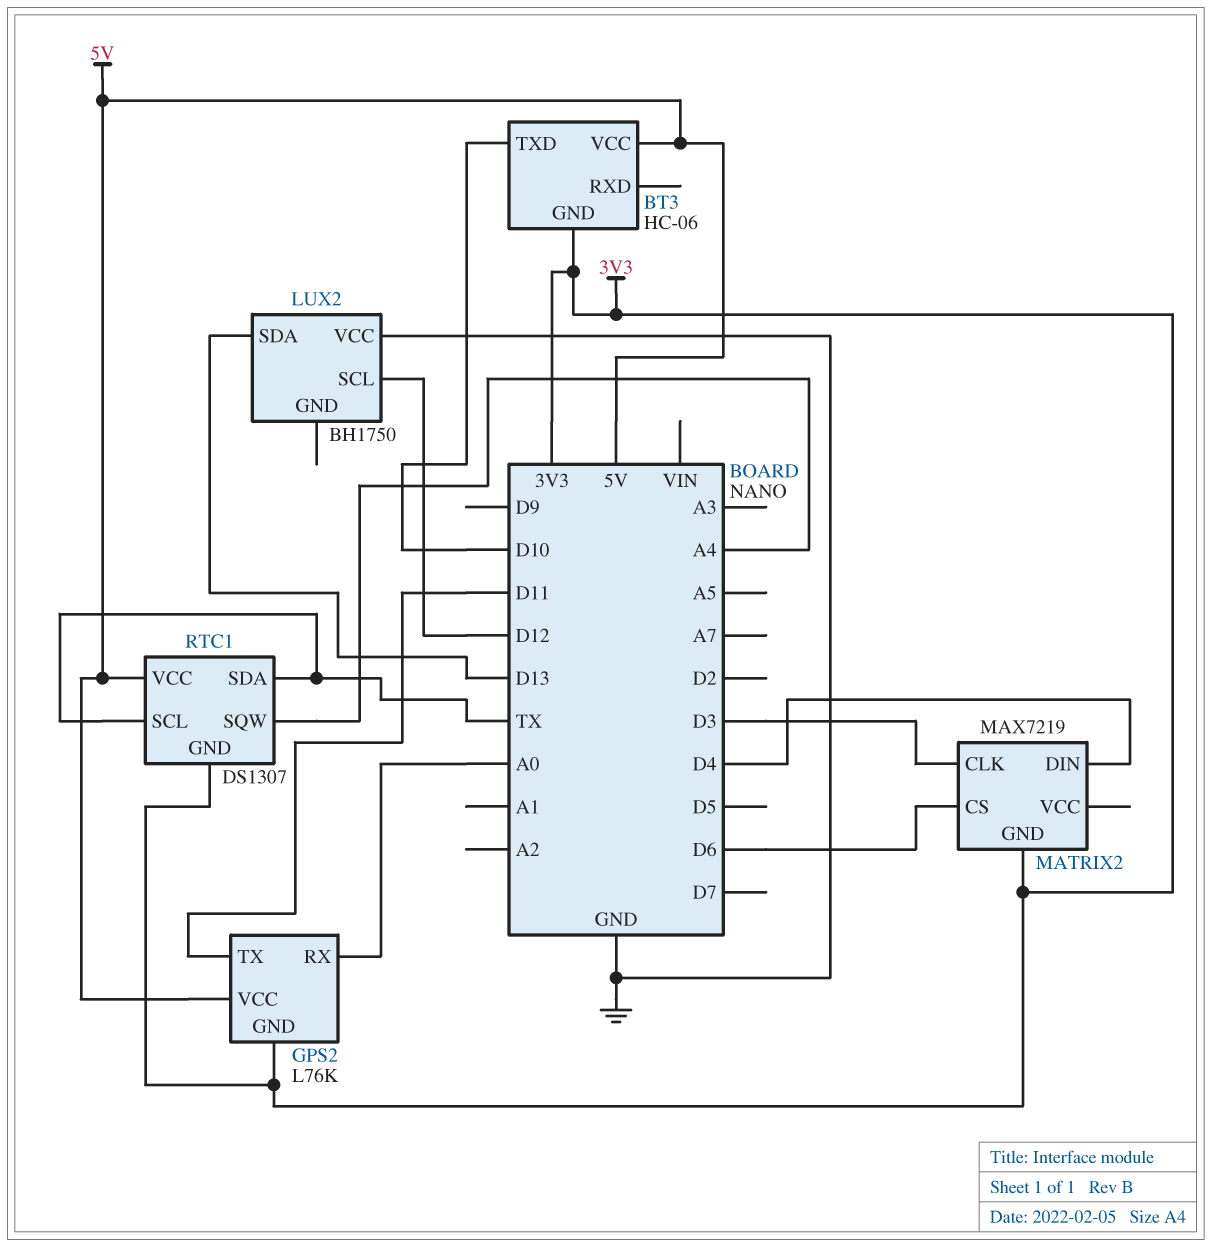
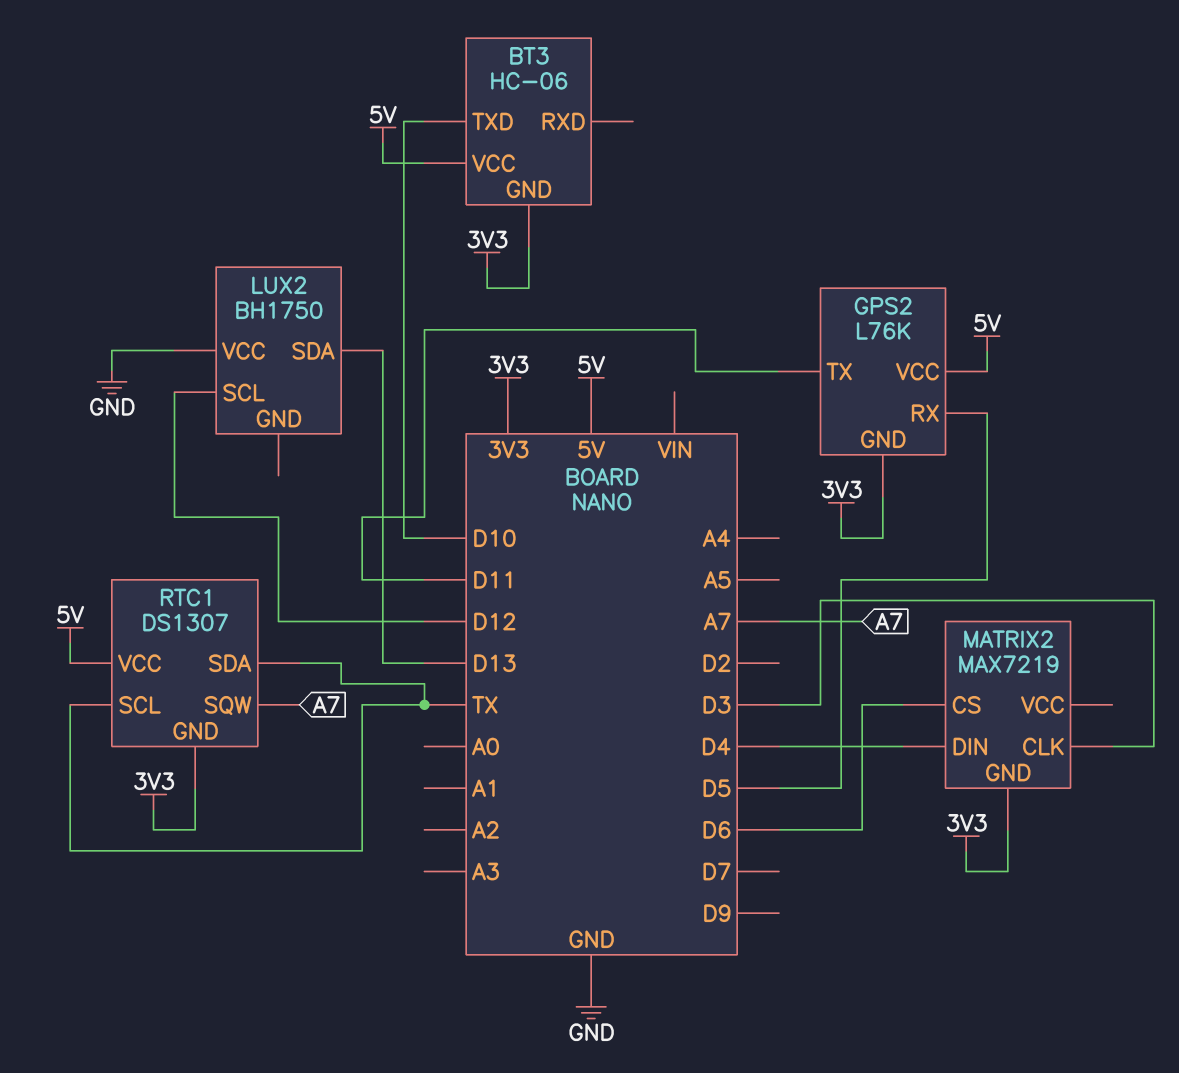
GPS2 pin RX: A0 -> D5
RTC1 pin SQW: A4 -> A7

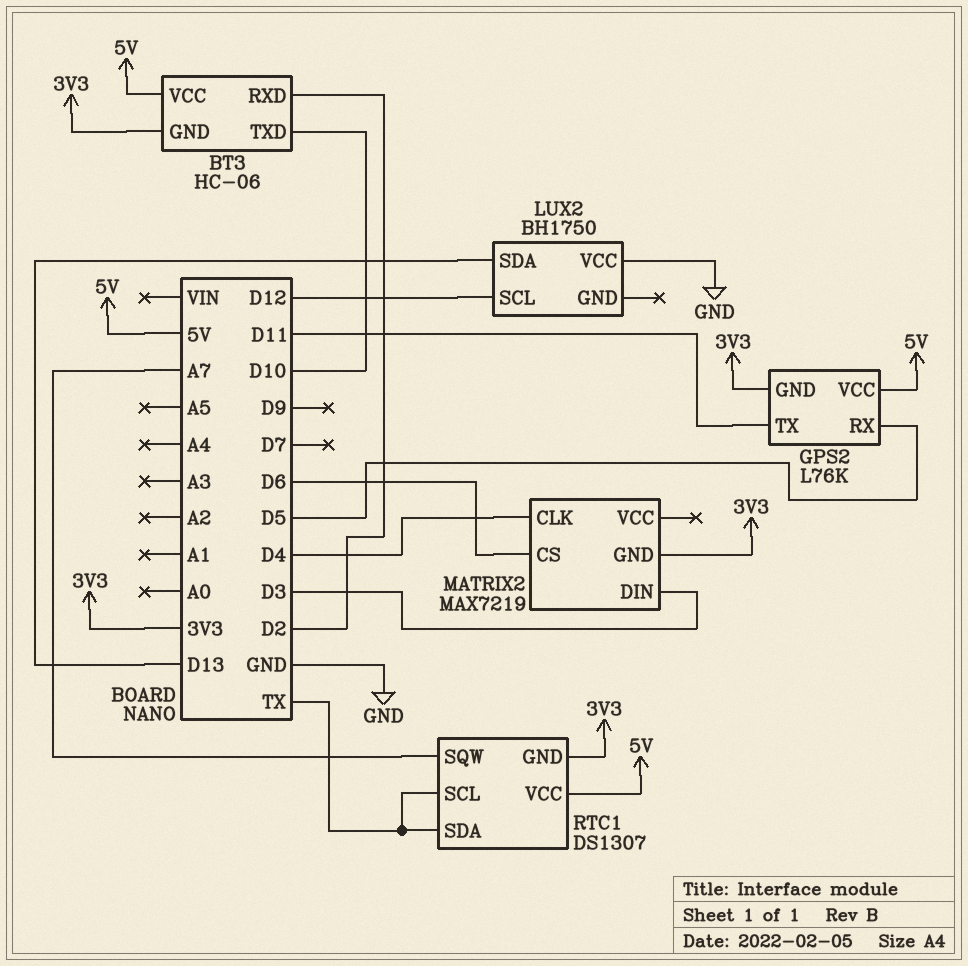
BT3 pin RXD: none -> D2
MATRIX2 pin CLK: D3 -> D4
MATRIX2 pin DIN: D4 -> D3

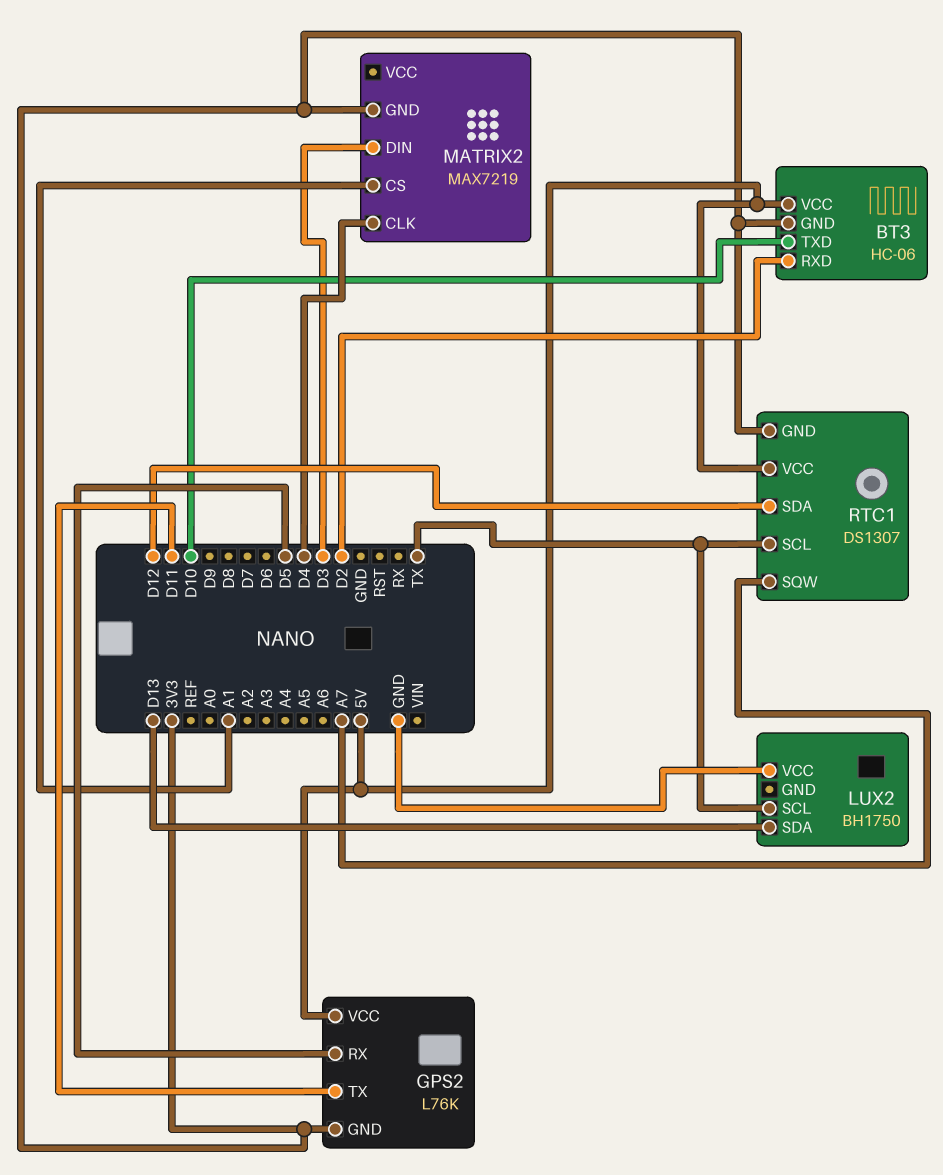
LUX2 pin SCL: D12 -> TX
MATRIX2 pin CS: D6 -> A1
RTC1 pin SDA: TX -> D12

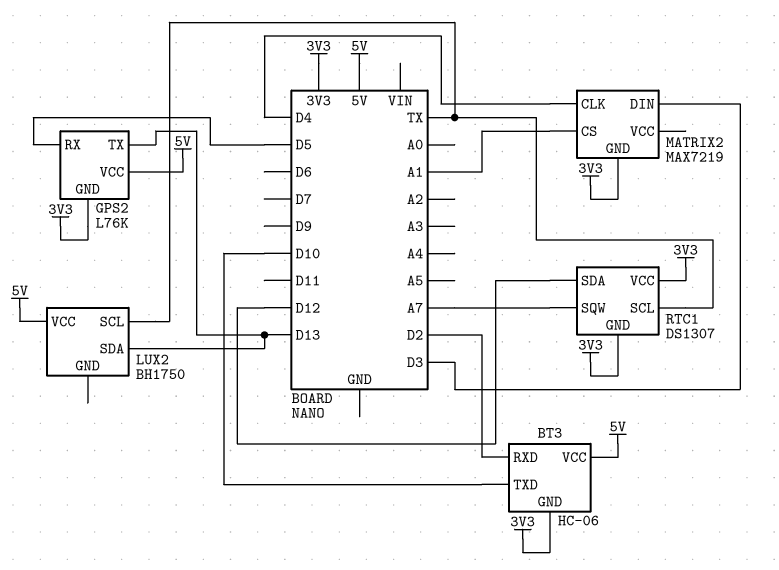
GPS2 pin TX: D11 -> D13
LUX2 pin VCC: GND -> 5V
RTC1 pin VCC: 5V -> 3V3

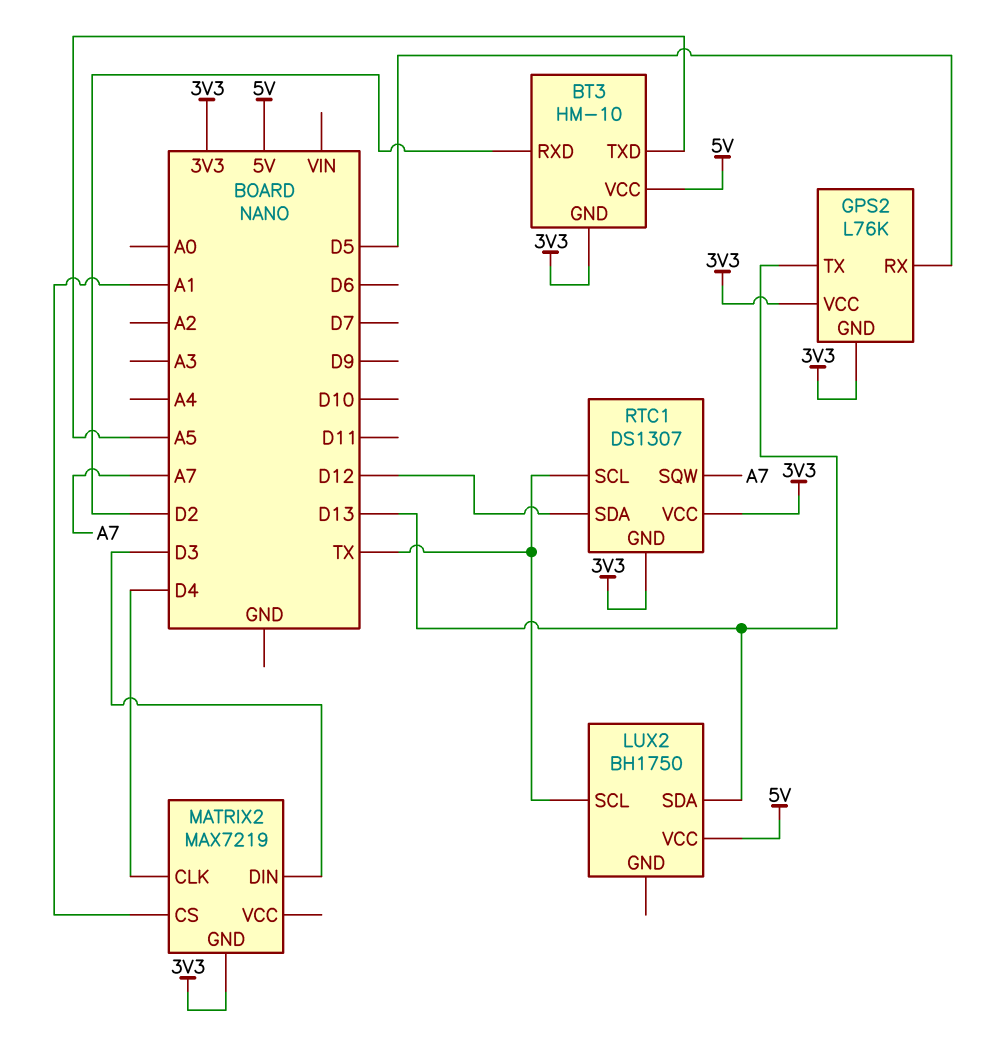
BT3: HC-06 -> HM-10
BT3 pin TXD: D10 -> A5
GPS2 pin VCC: 5V -> 3V3

